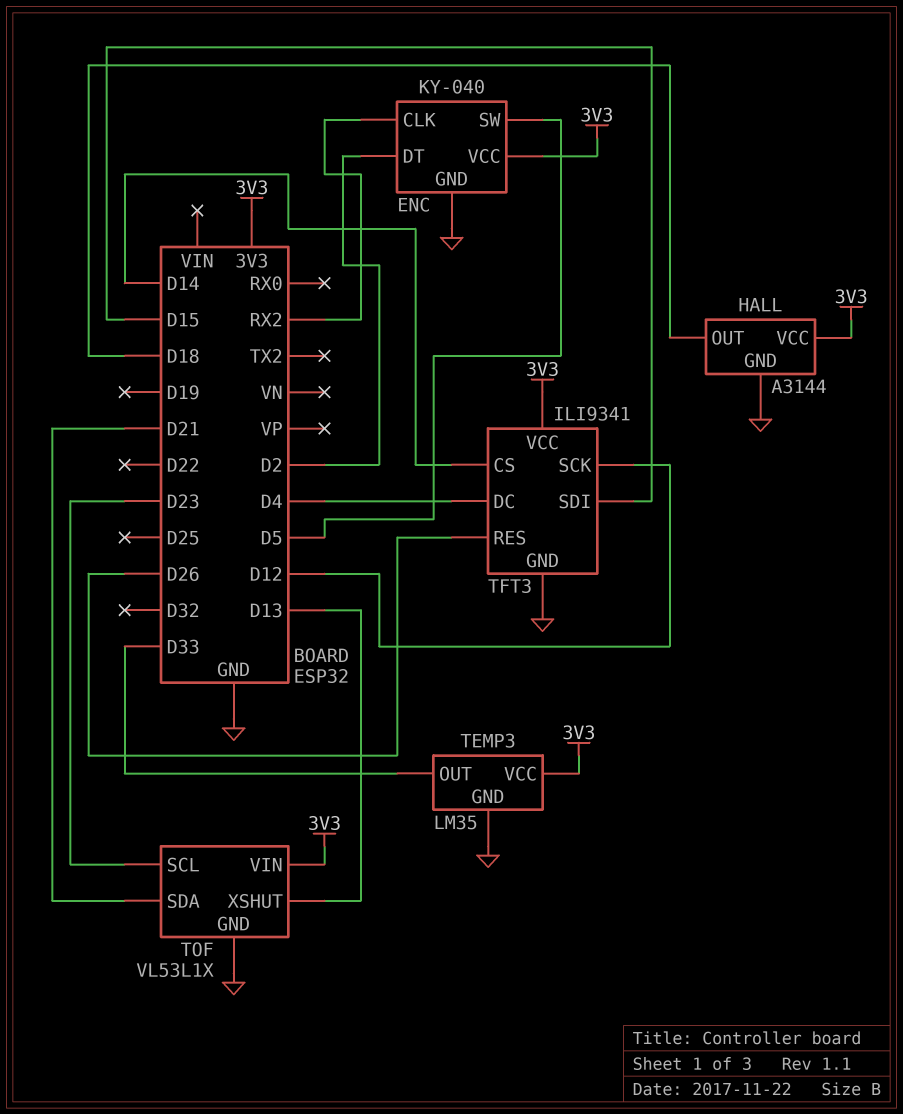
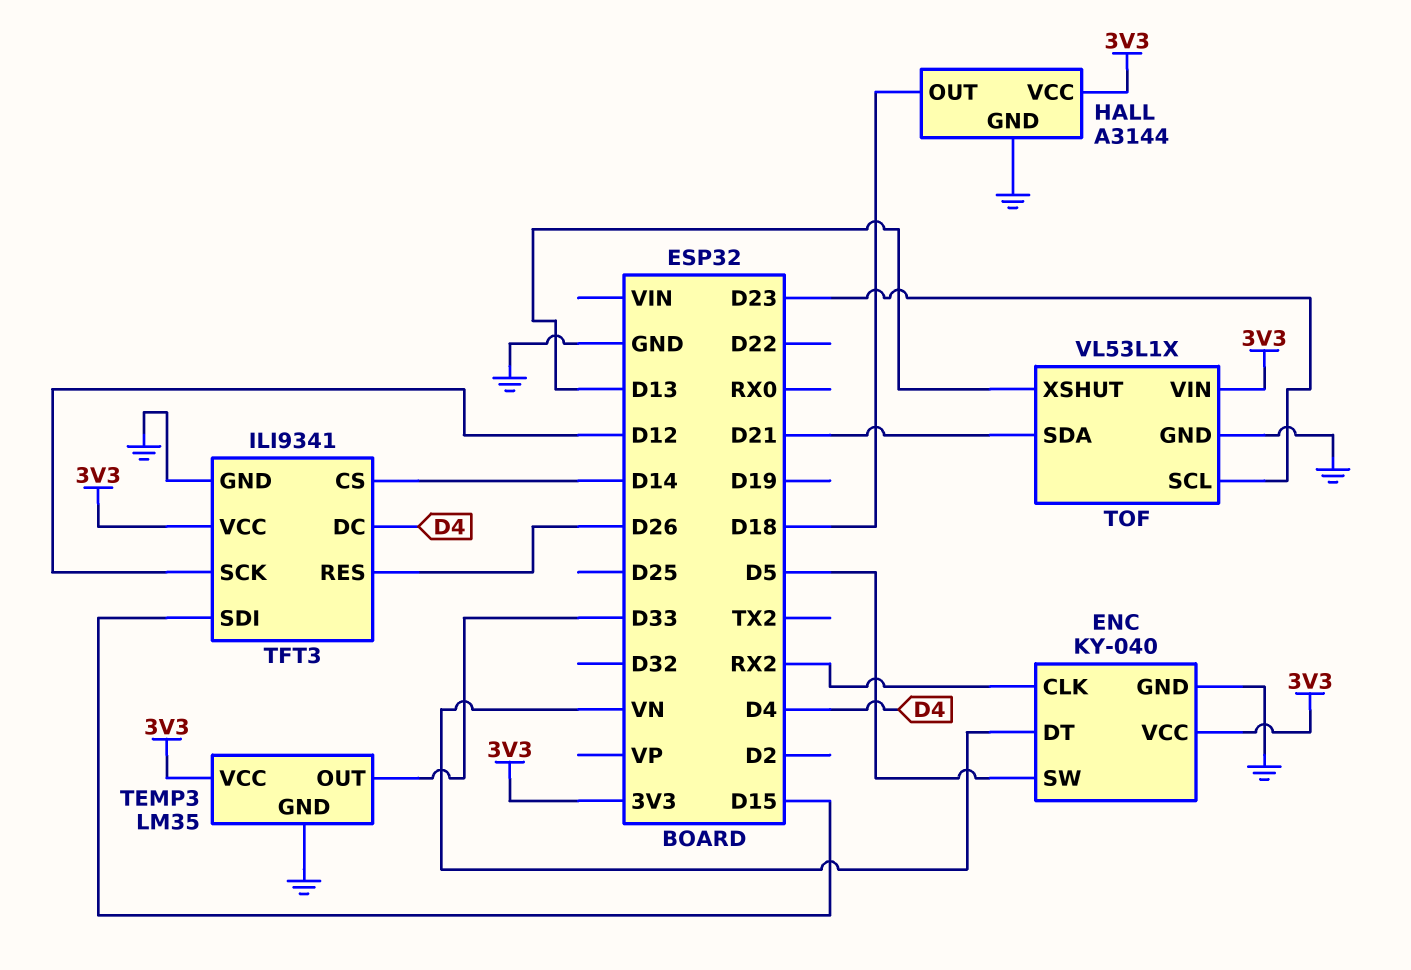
ENC pin DT: D2 -> VN

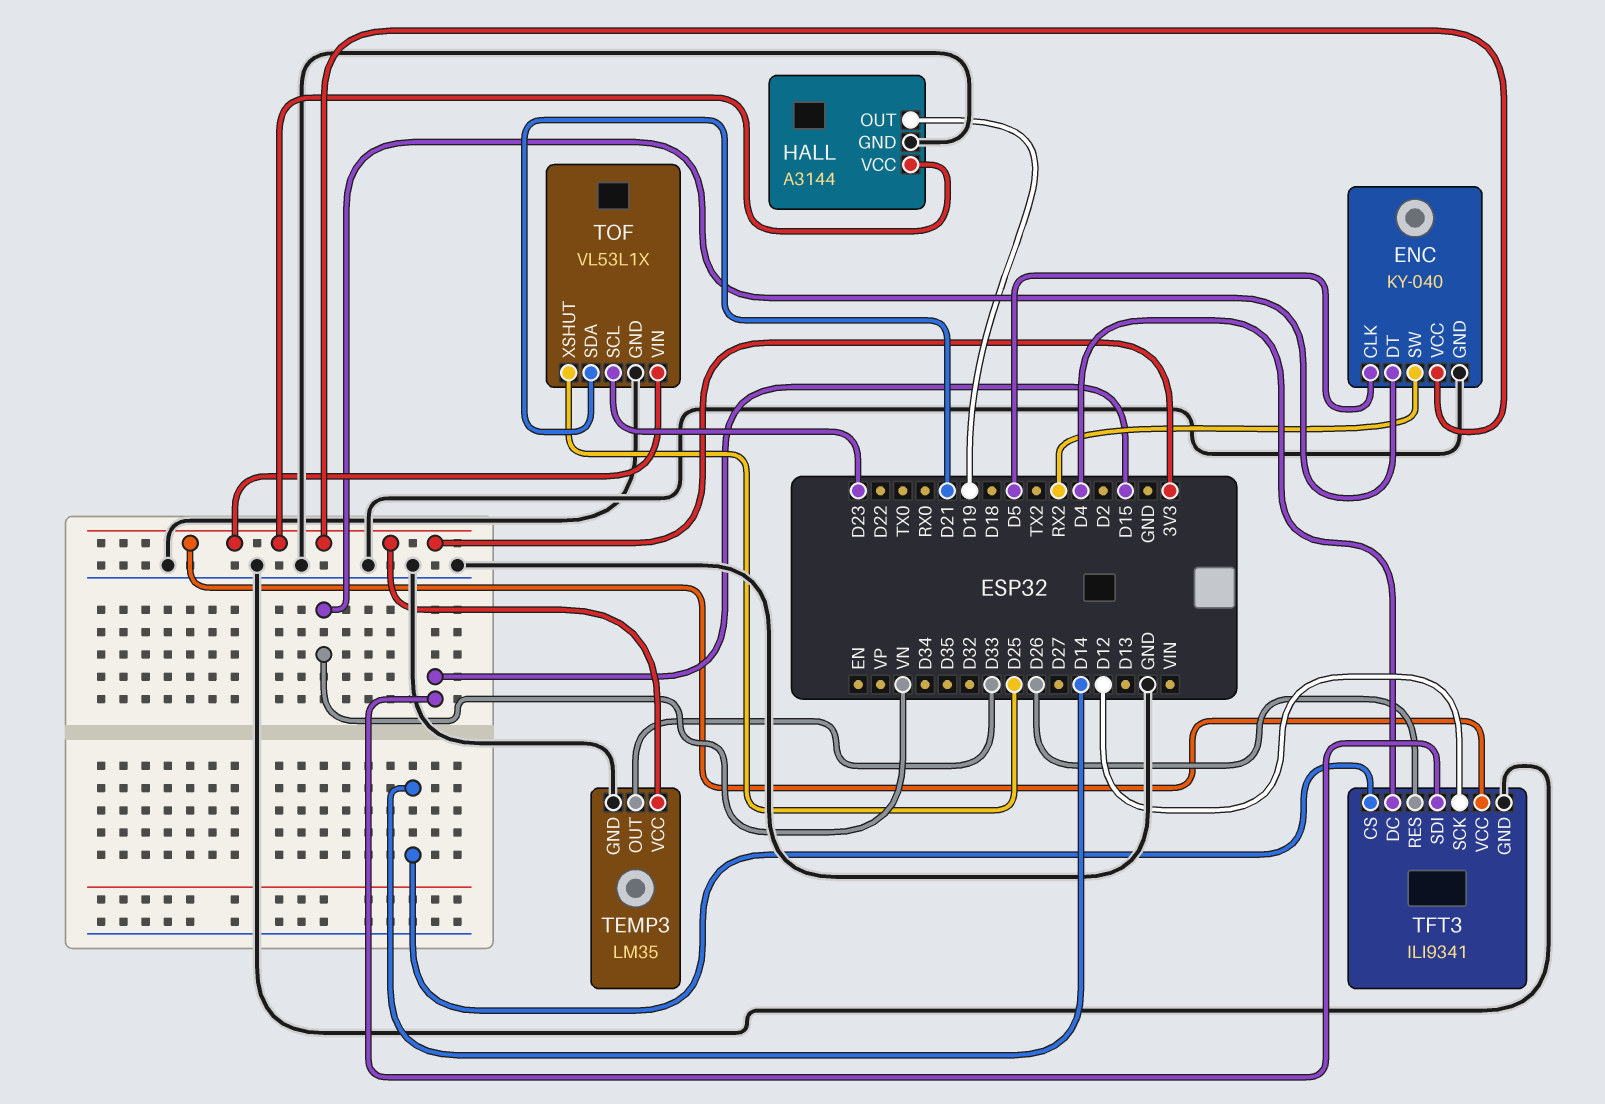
ENC pin CLK: RX2 -> D5
ENC pin SW: D5 -> RX2
HALL pin OUT: D18 -> D19
TOF pin XSHUT: D13 -> D25

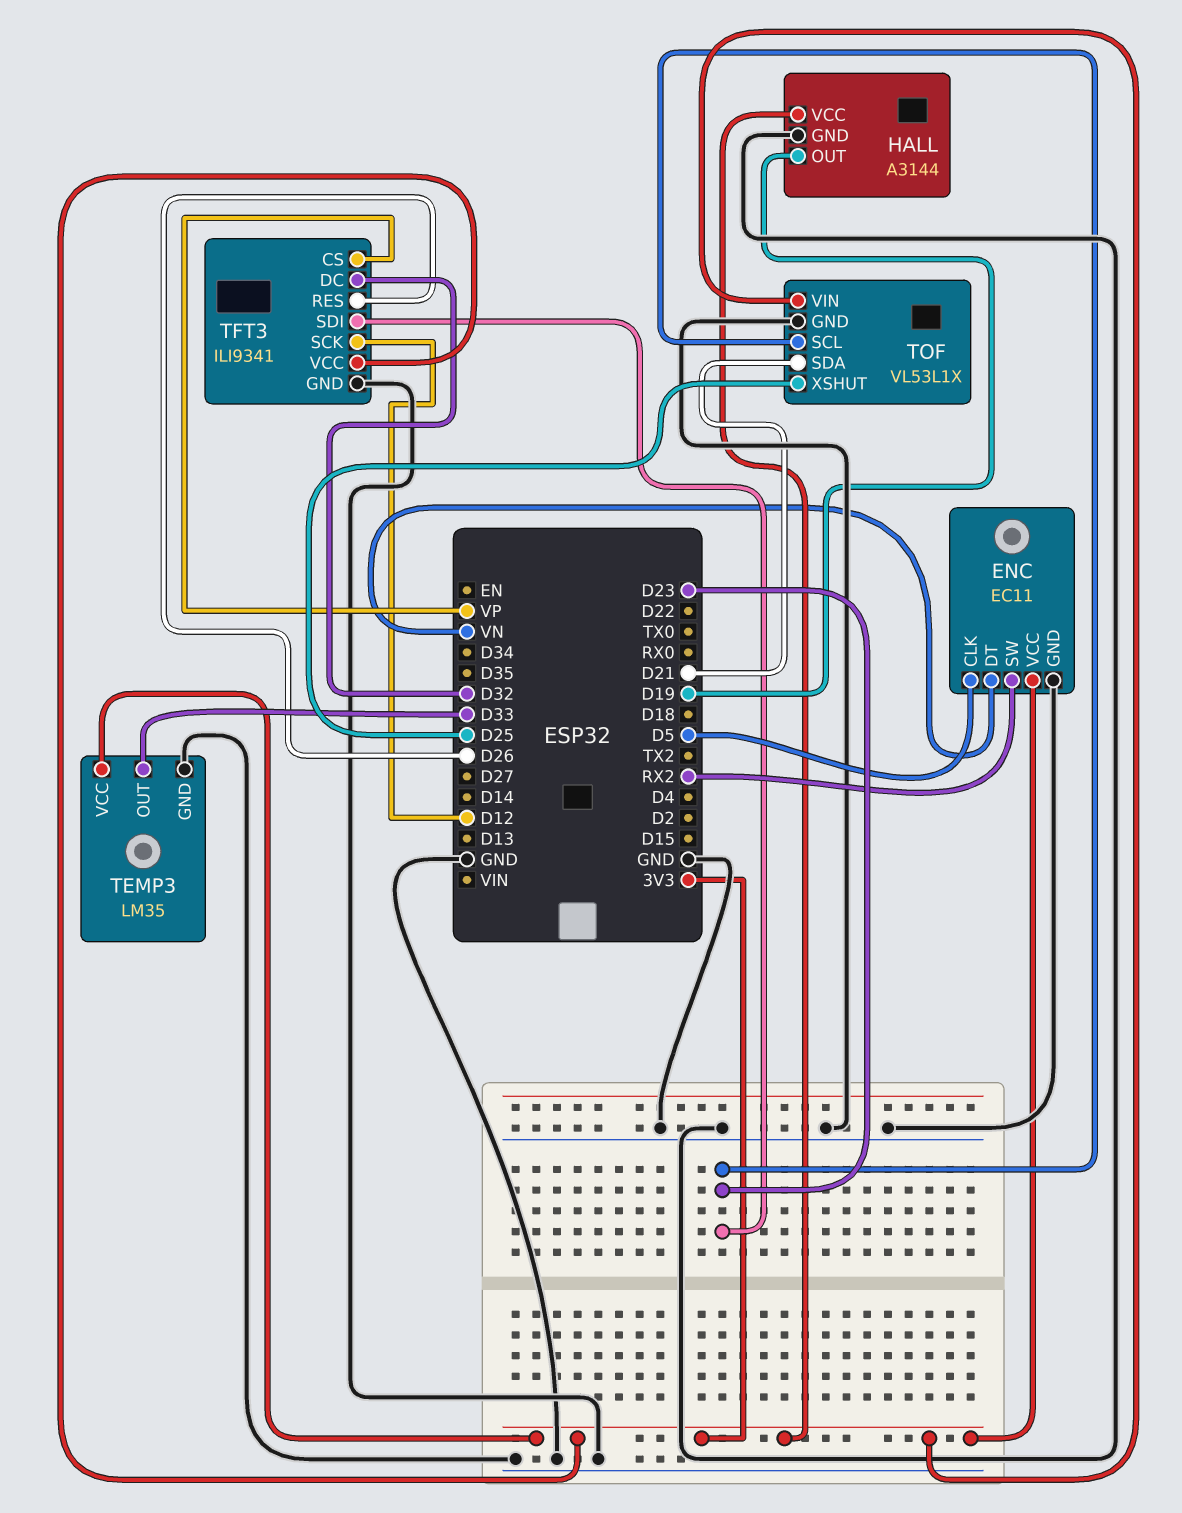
ENC: KY-040 -> EC11
TFT3 pin CS: D14 -> VP
TFT3 pin DC: D4 -> D32
TFT3 pin SDI: D15 -> D23

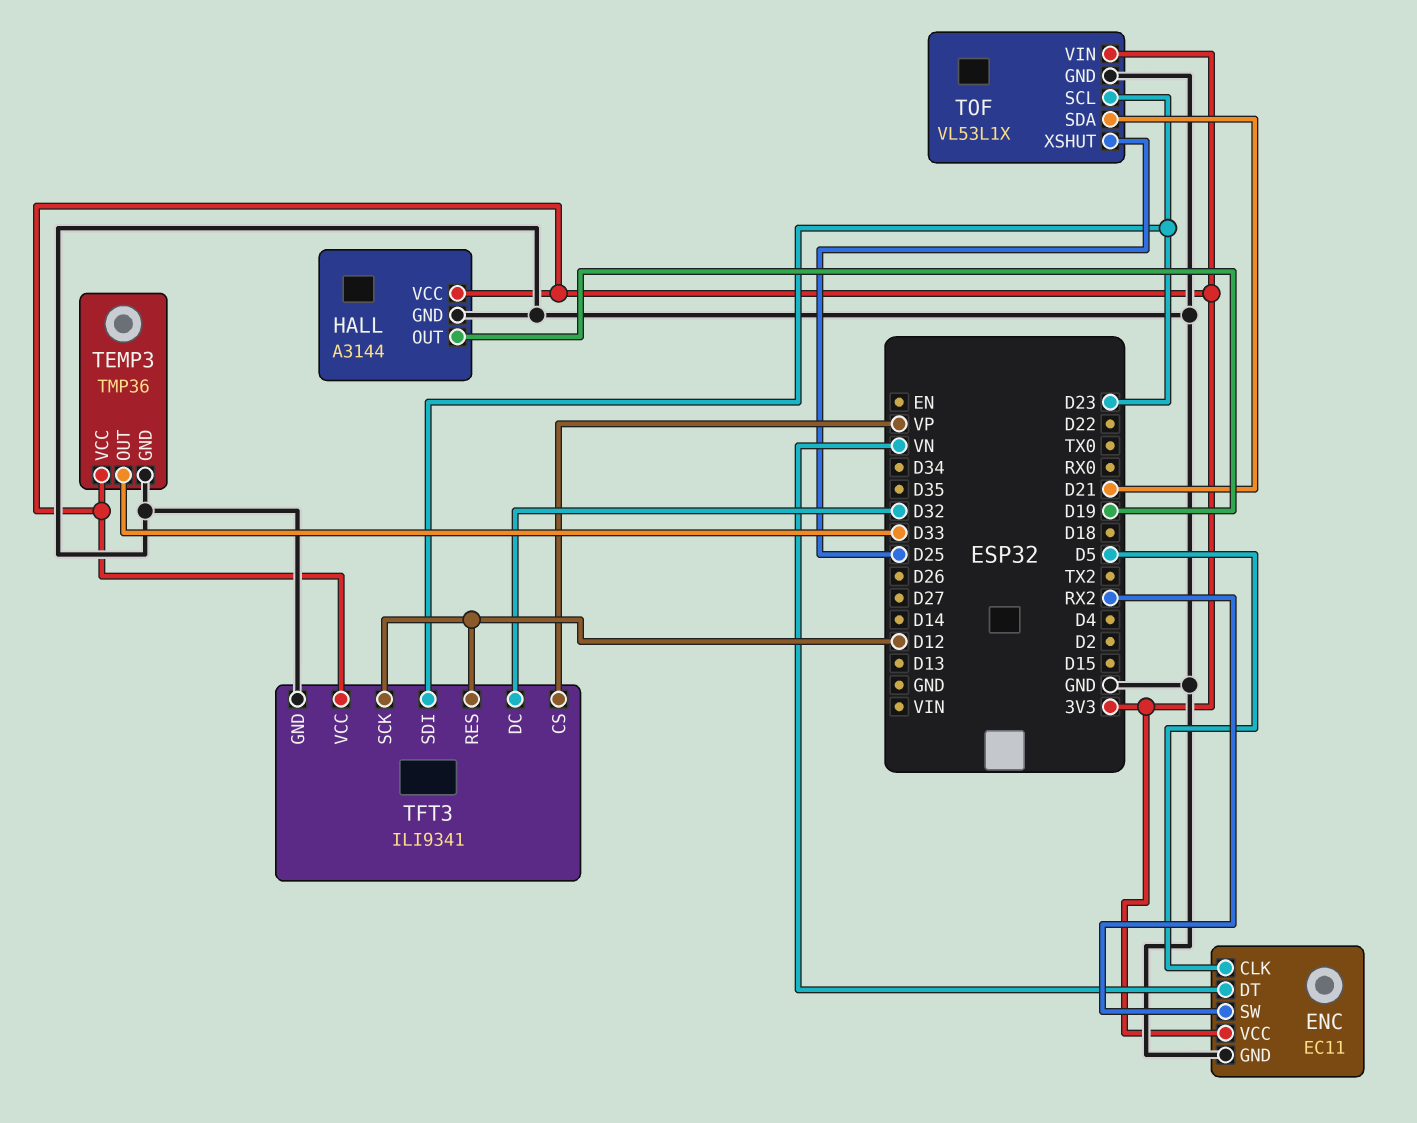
TEMP3: LM35 -> TMP36
TFT3 pin RES: D26 -> D12

